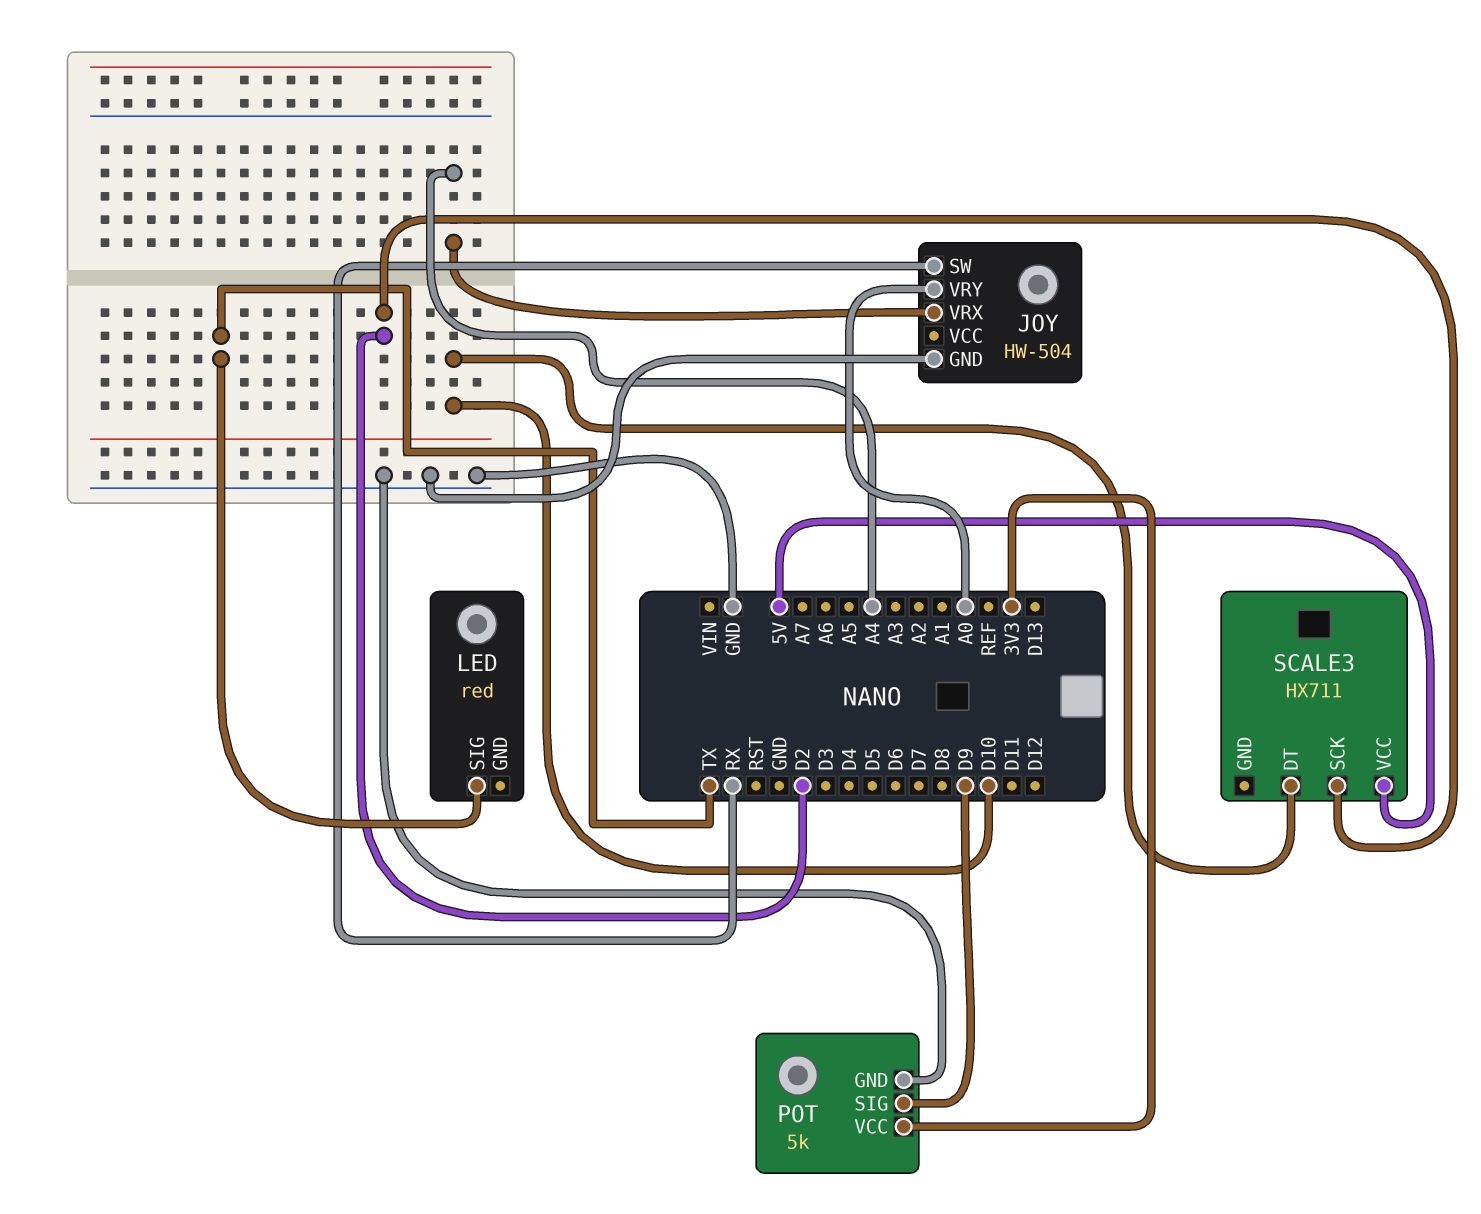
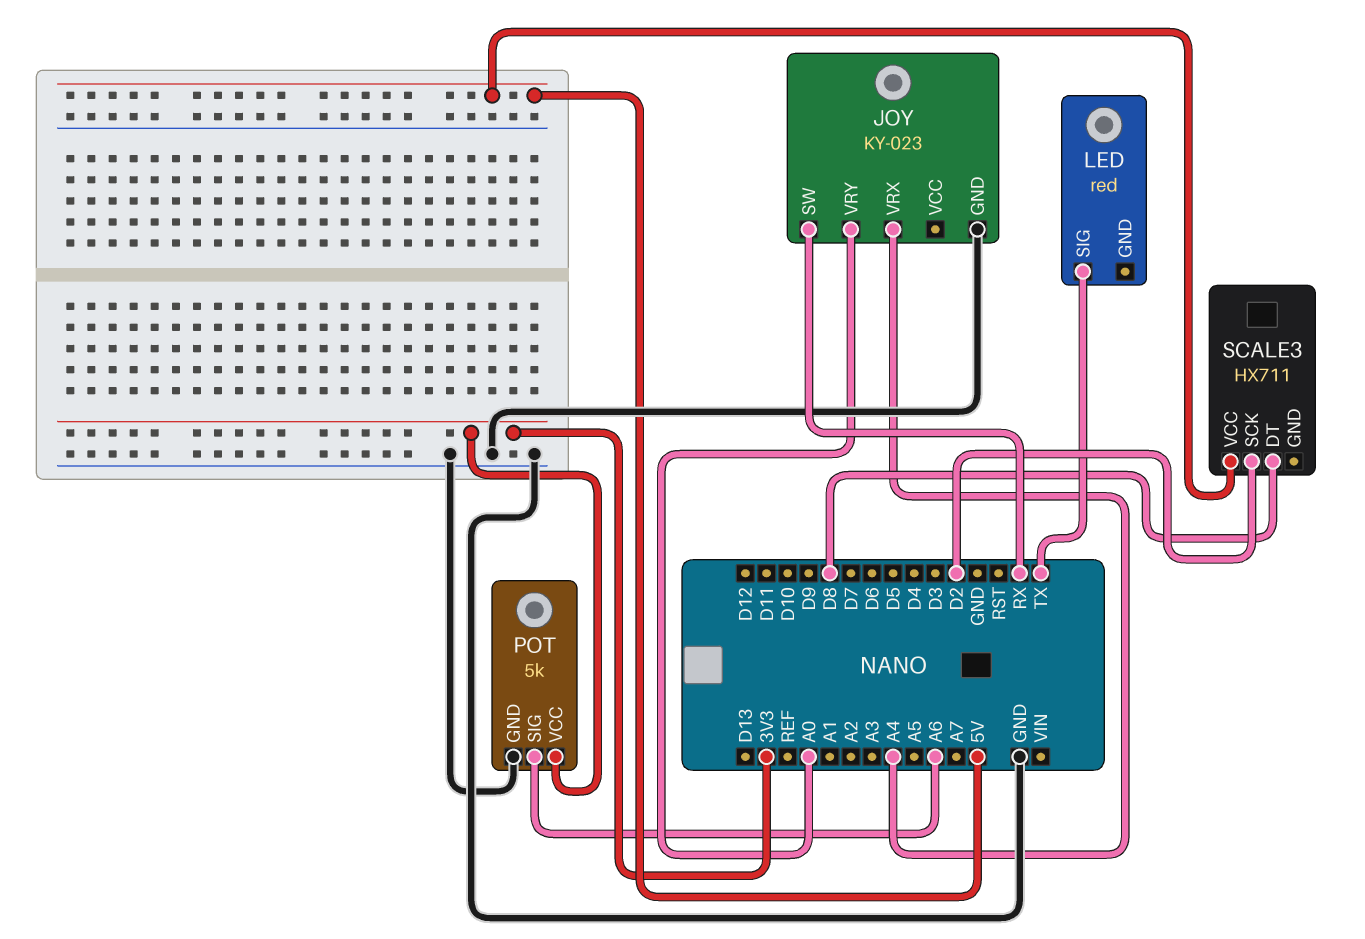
JOY: HW-504 -> KY-023
POT pin SIG: D9 -> A6
SCALE3 pin DT: D10 -> D8

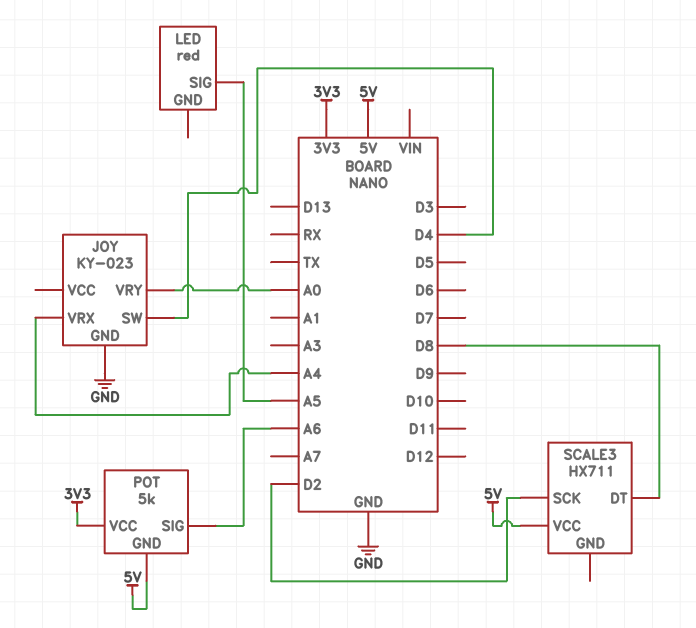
JOY pin SW: RX -> D4
LED pin SIG: TX -> A5
POT pin GND: GND -> 5V

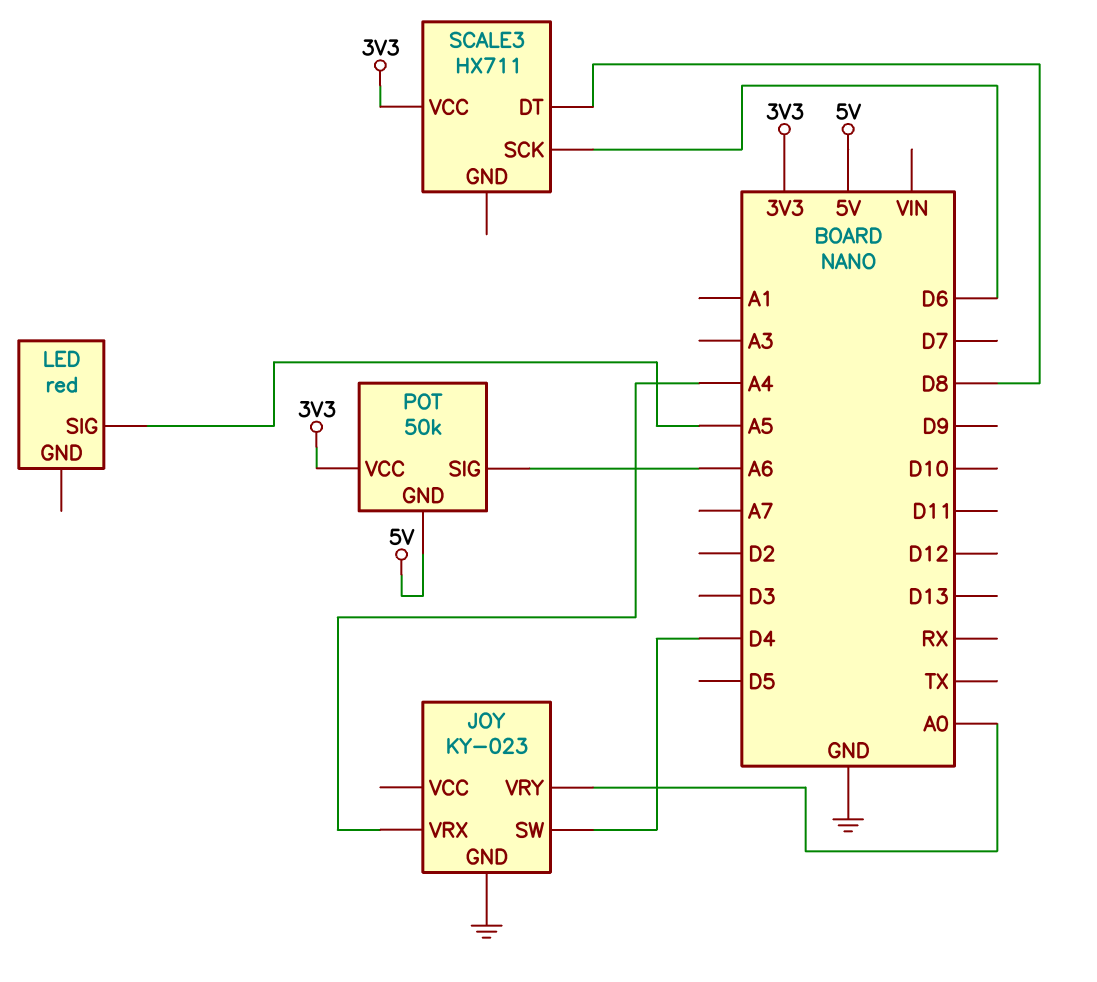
POT: 5k -> 50k
SCALE3 pin SCK: D2 -> D6
SCALE3 pin VCC: 5V -> 3V3

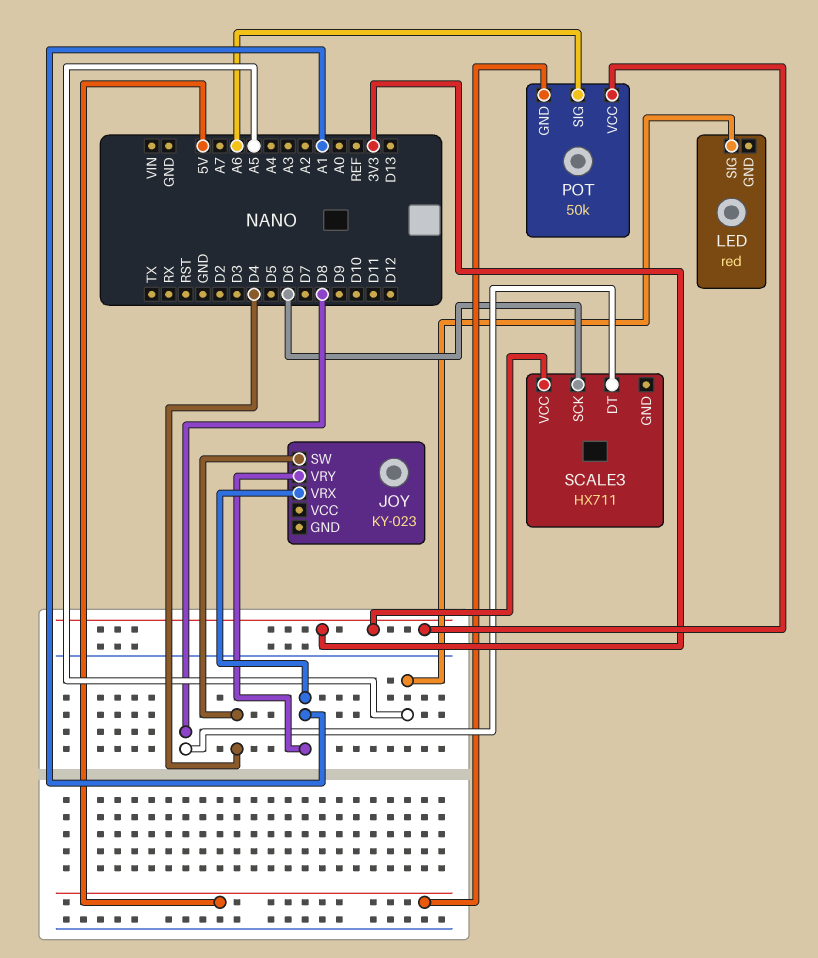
JOY pin GND: GND -> none
JOY pin VRX: A4 -> A1
JOY pin VRY: A0 -> A1

